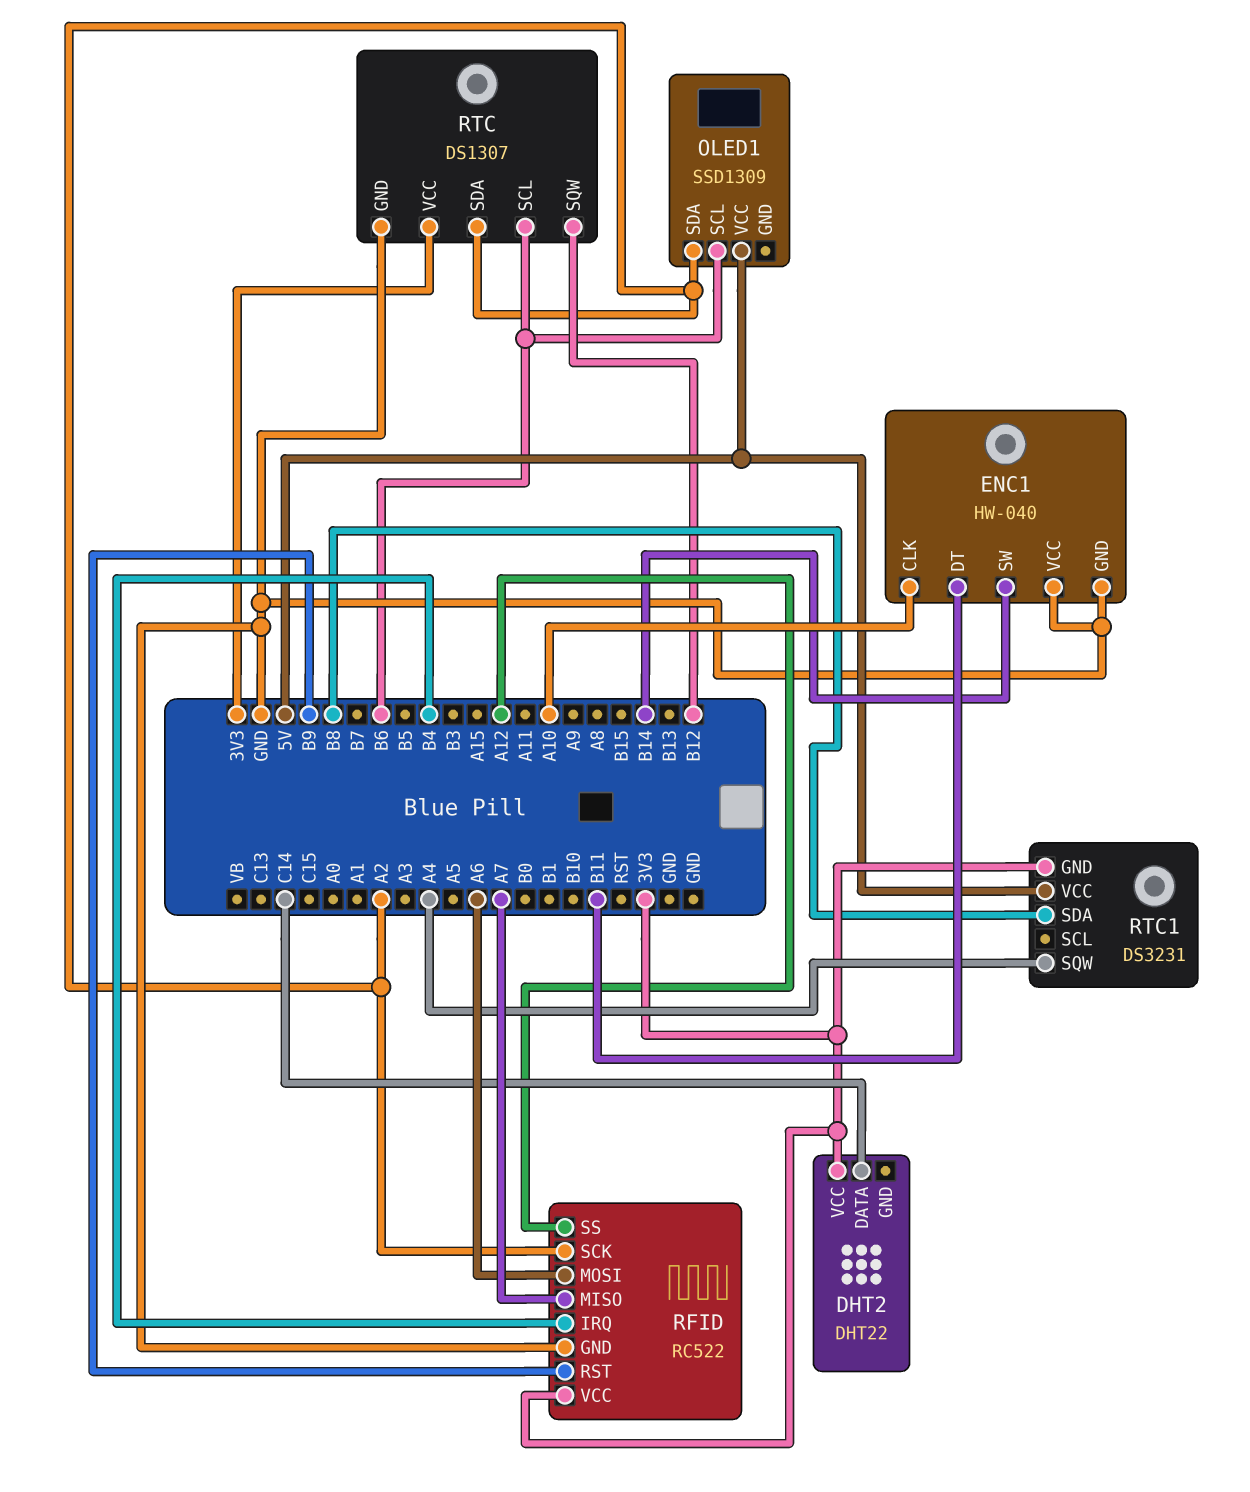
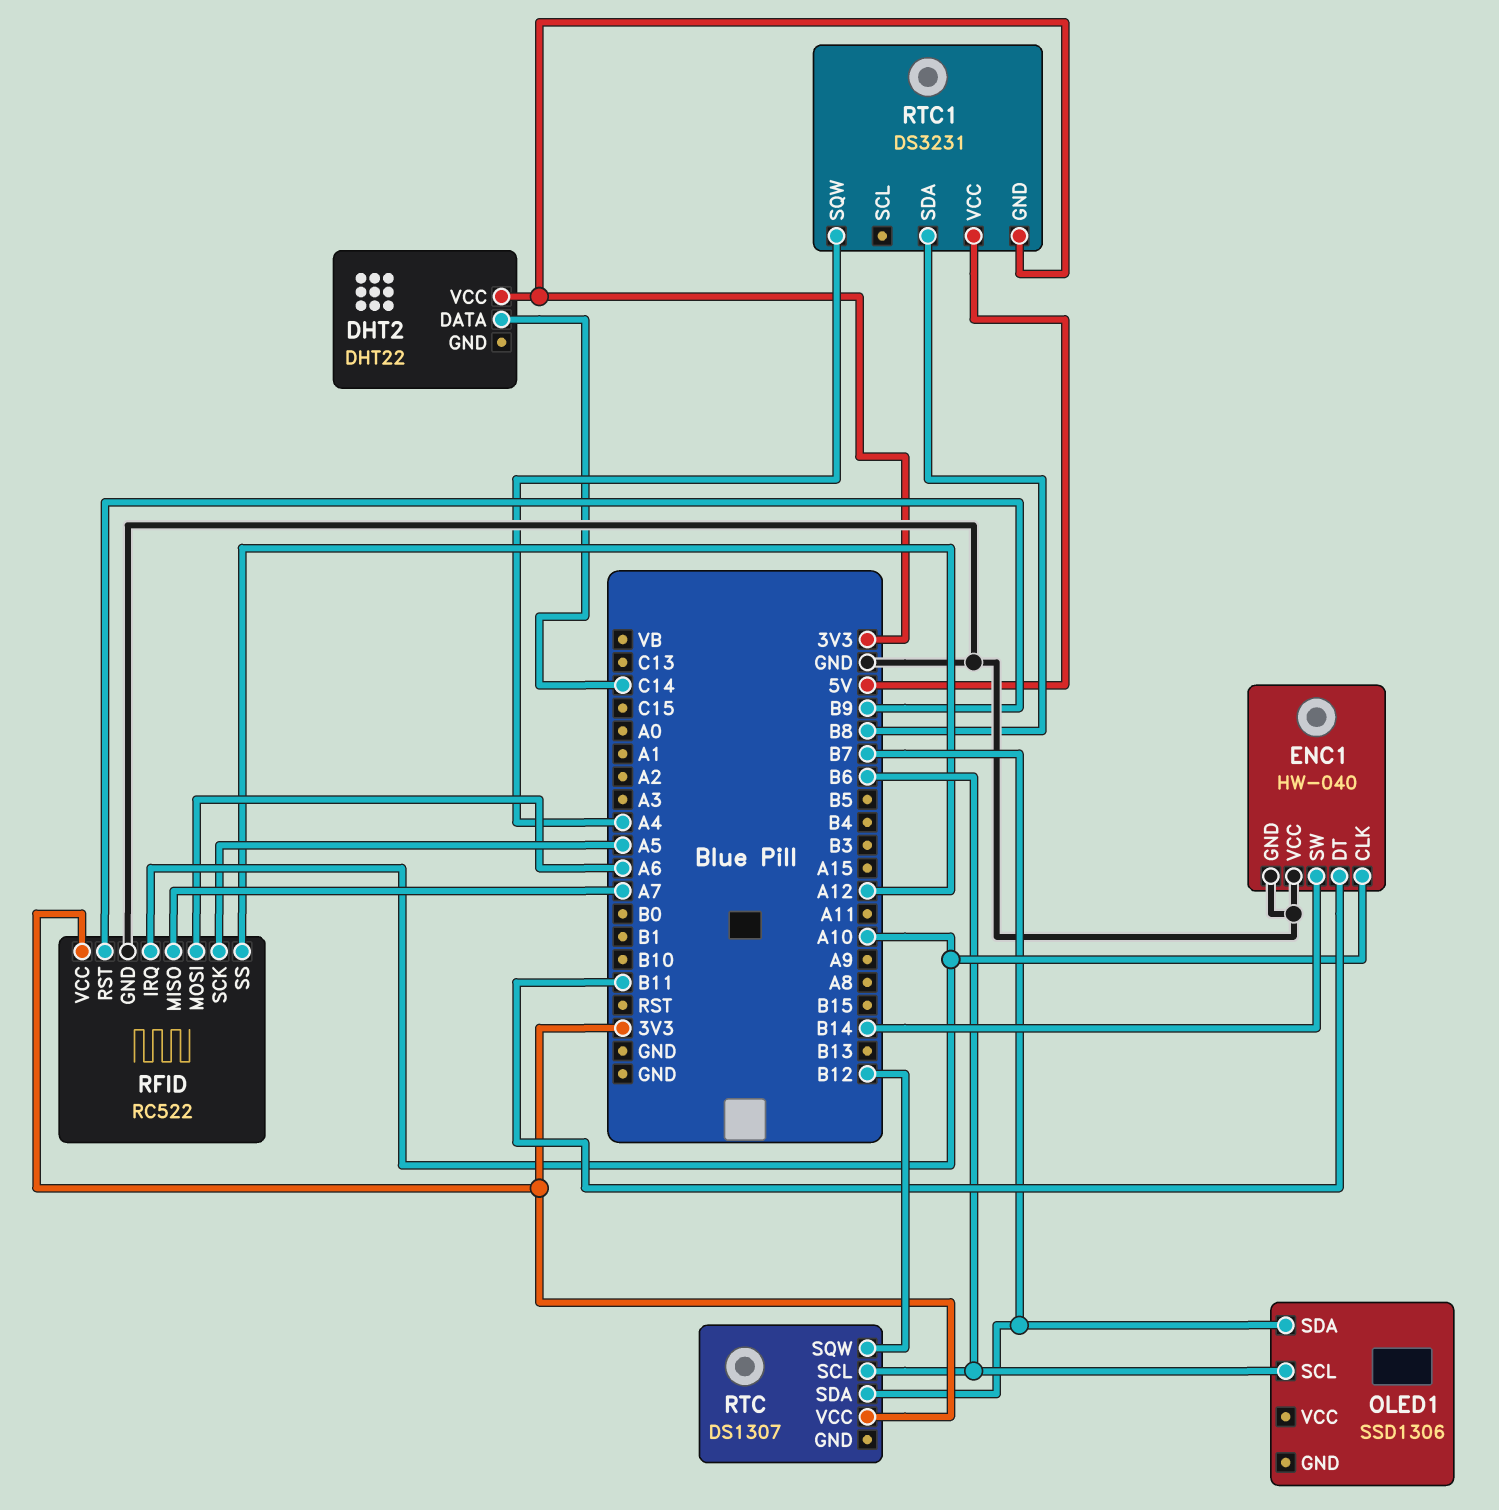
OLED1: SSD1309 -> SSD1306
OLED1 pin SDA: A2 -> B7
OLED1 pin VCC: 5V -> none
RFID pin IRQ: B4 -> A10
RFID pin SCK: A2 -> A5
RTC pin GND: GND -> none
RTC pin SDA: A2 -> B7

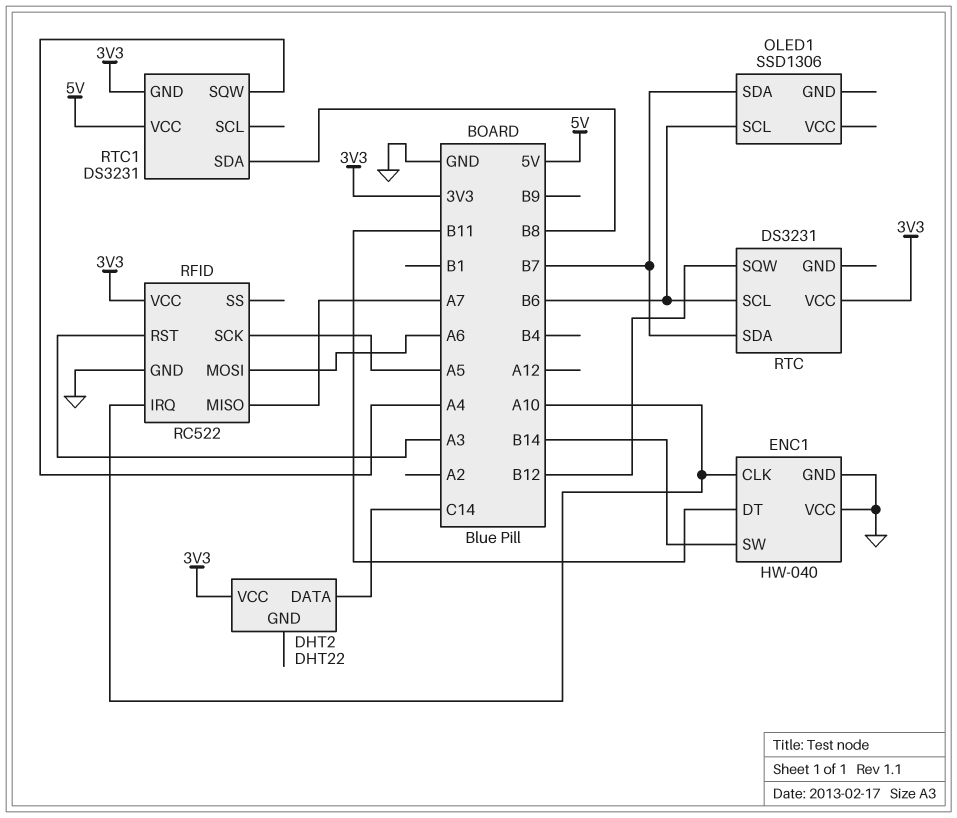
RFID pin RST: B9 -> A3
RFID pin SS: A12 -> none
RTC: DS1307 -> DS3231

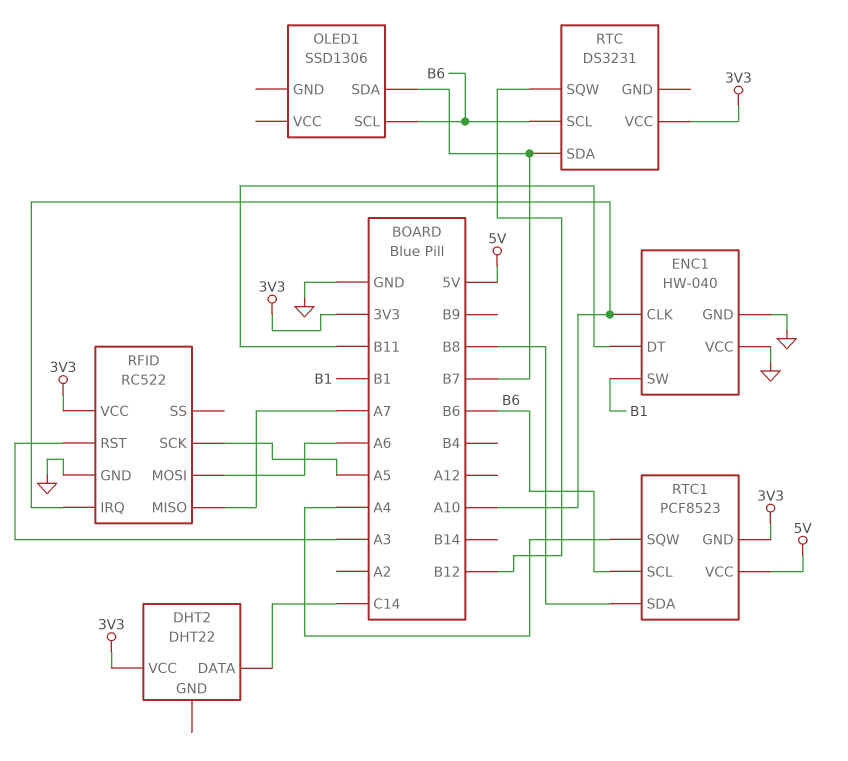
ENC1 pin SW: B14 -> B1
RTC1: DS3231 -> PCF8523
RTC1 pin SCL: none -> B6

